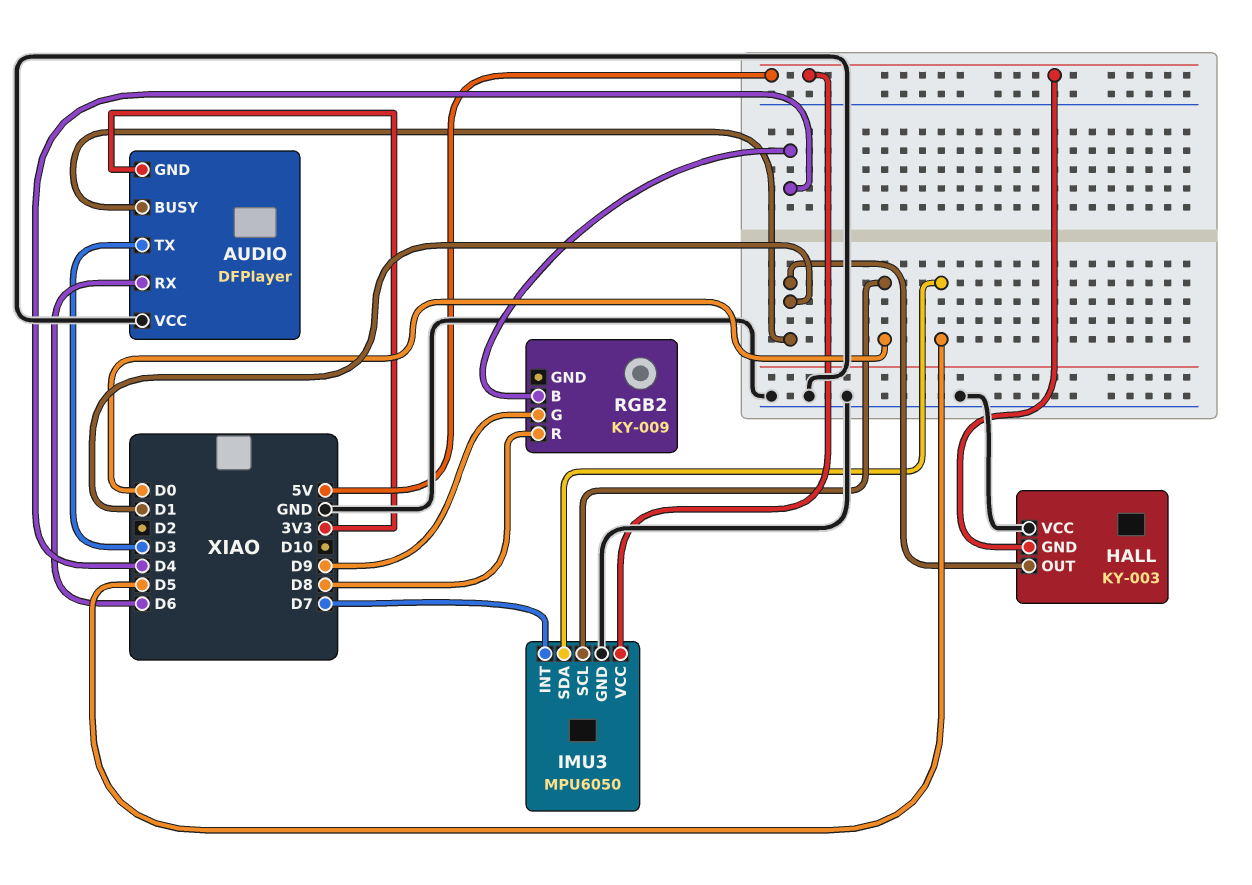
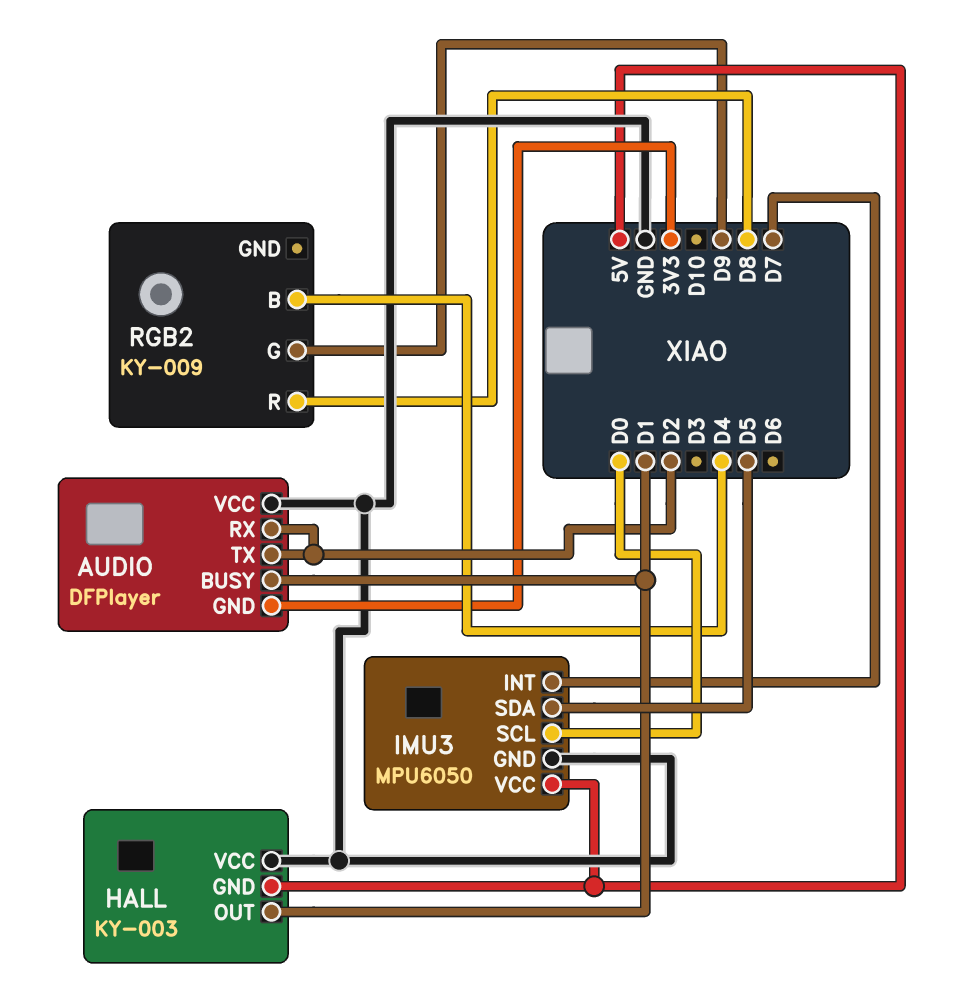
AUDIO pin RX: D6 -> D2
AUDIO pin TX: D3 -> D2

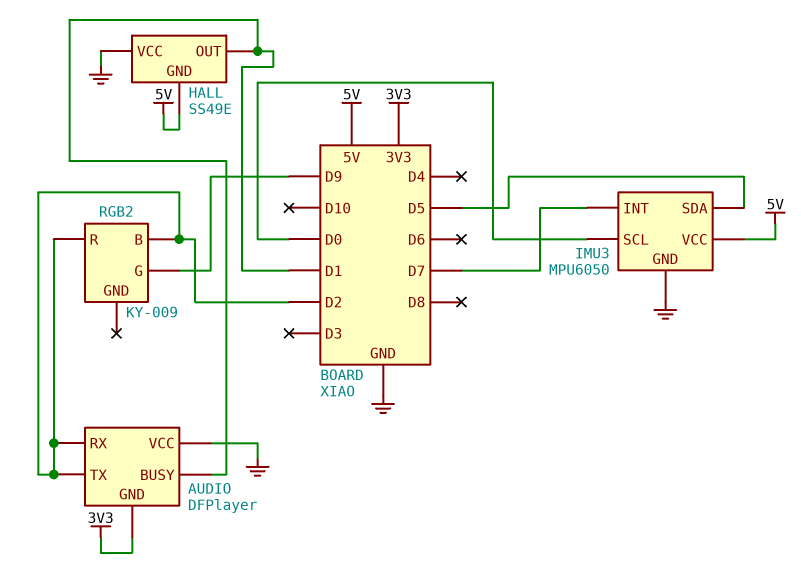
HALL: KY-003 -> SS49E
RGB2 pin B: D4 -> D2
RGB2 pin R: D8 -> D2

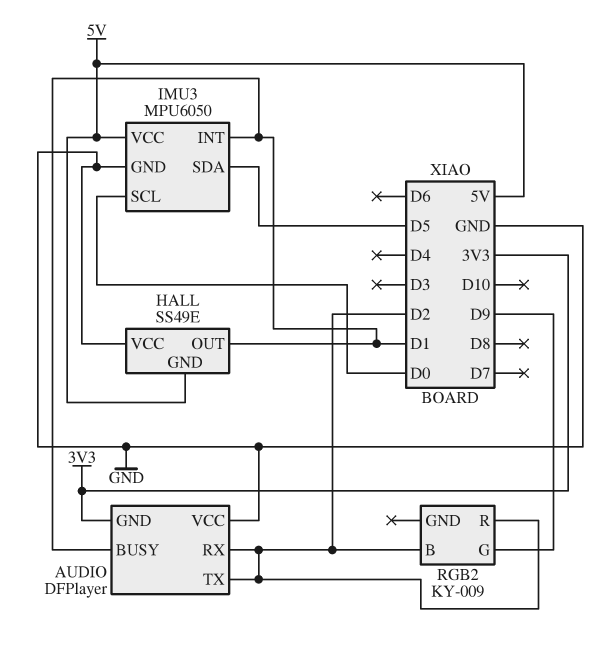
IMU3 pin INT: D7 -> D1

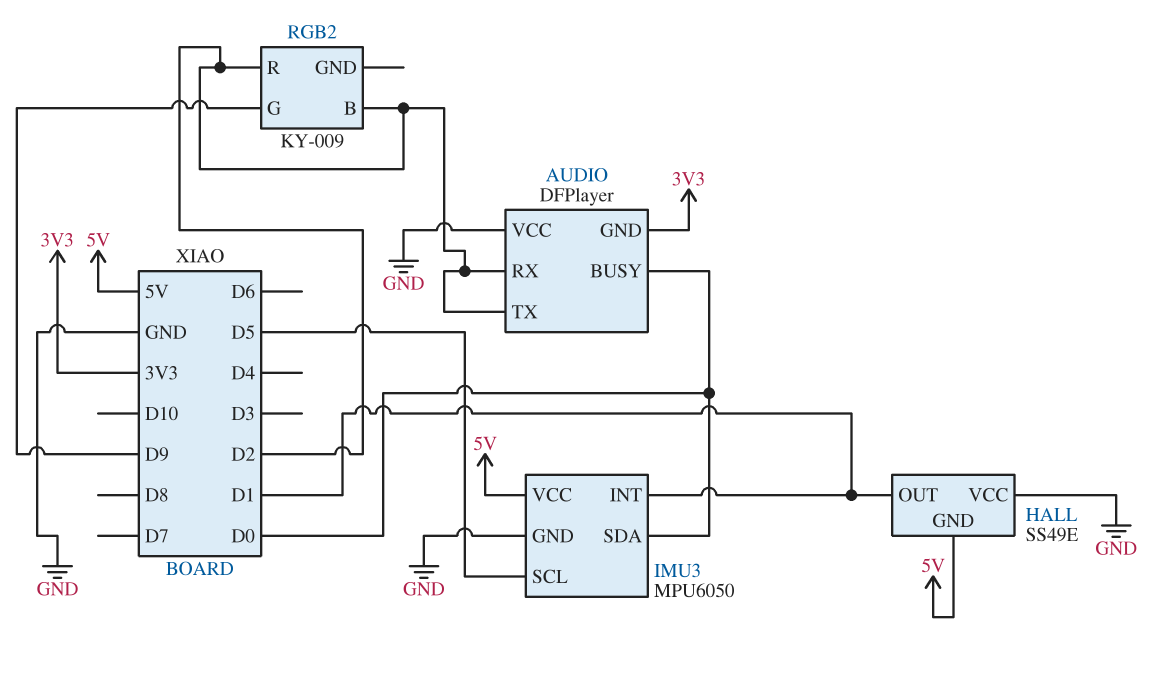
AUDIO pin BUSY: D1 -> D0
IMU3 pin SCL: D0 -> D5
IMU3 pin SDA: D5 -> D0

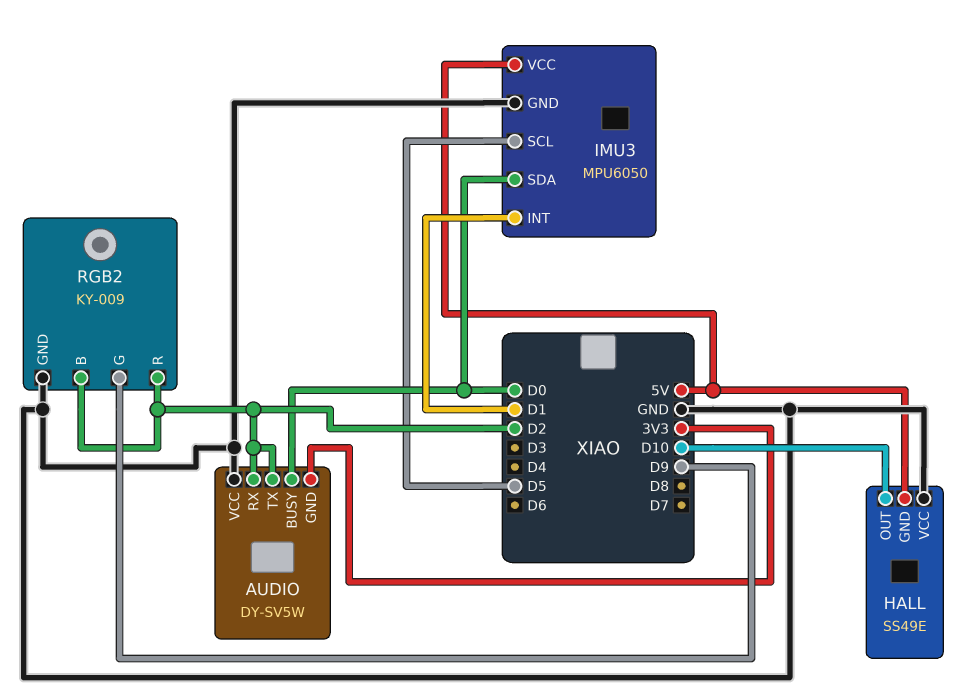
AUDIO: DFPlayer -> DY-SV5W
HALL pin OUT: D1 -> D10
RGB2 pin GND: none -> GND

